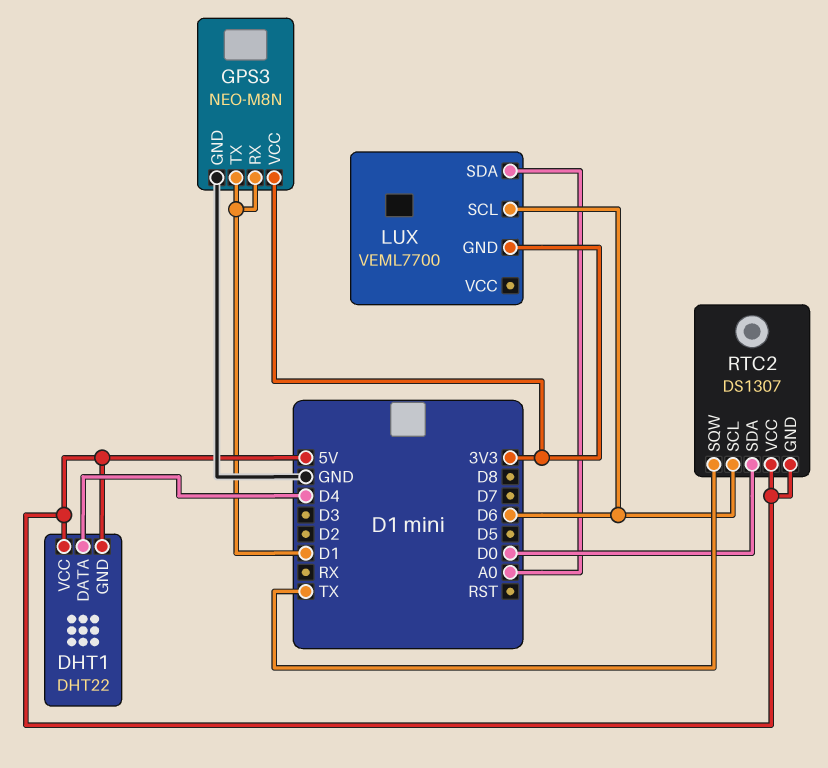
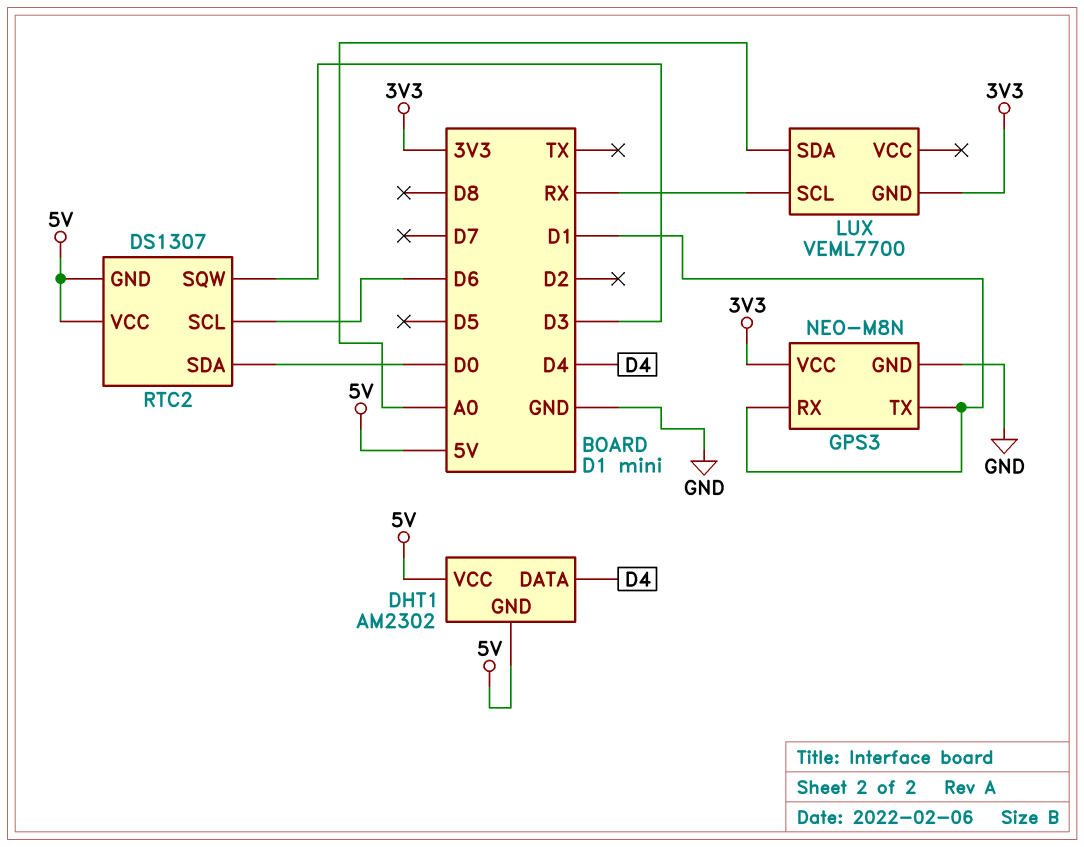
DHT1: DHT22 -> AM2302
LUX pin SCL: D6 -> RX
RTC2 pin SQW: TX -> D3

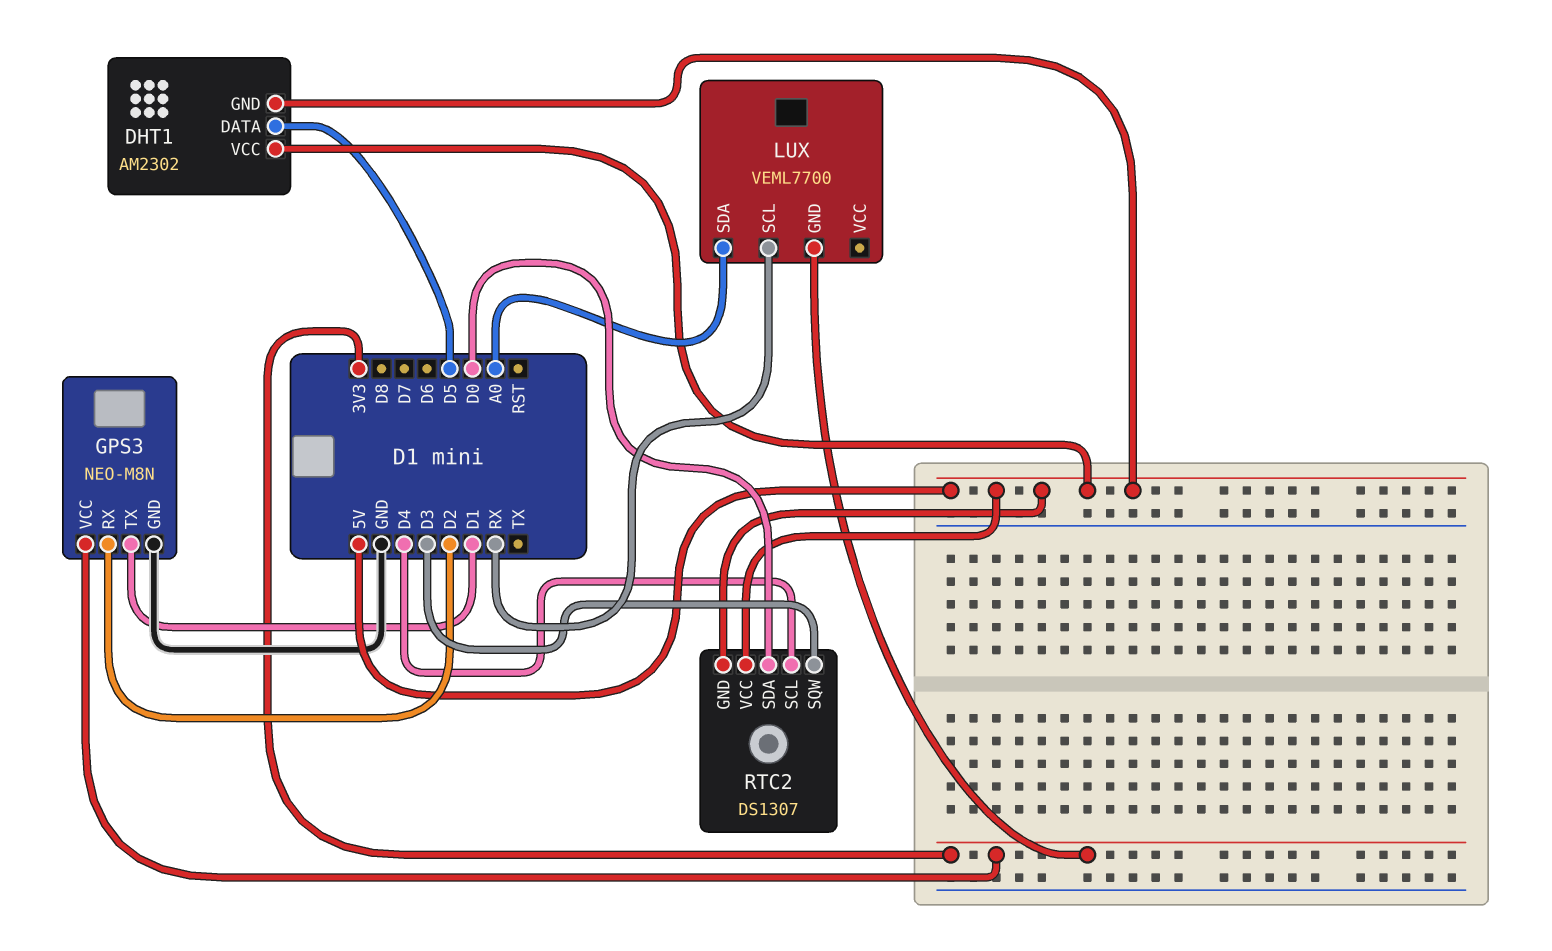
DHT1 pin DATA: D4 -> D5
GPS3 pin RX: D1 -> D2
RTC2 pin SCL: D6 -> D4

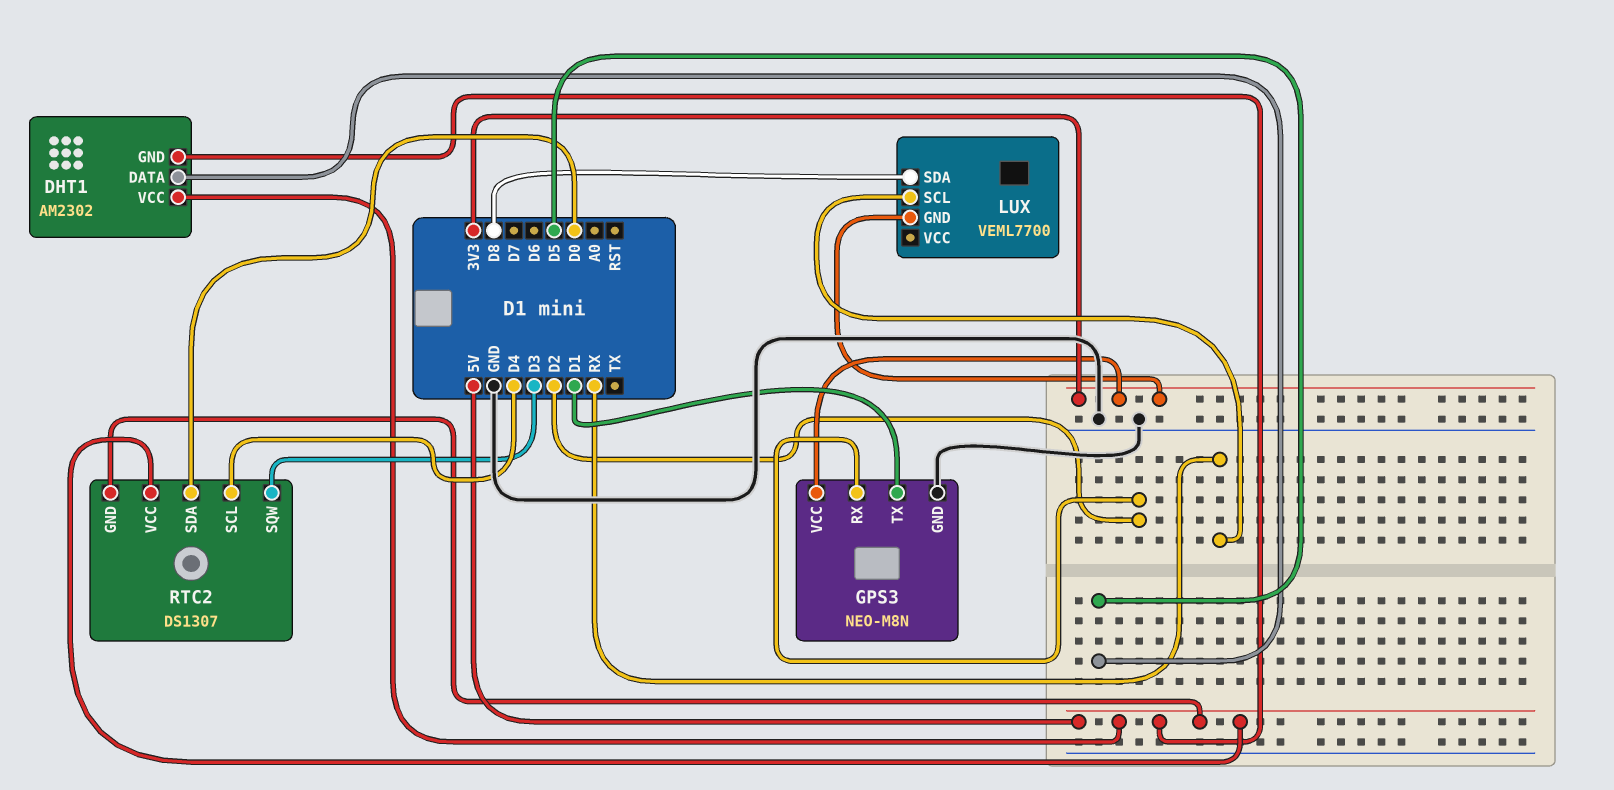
LUX pin SDA: A0 -> D8

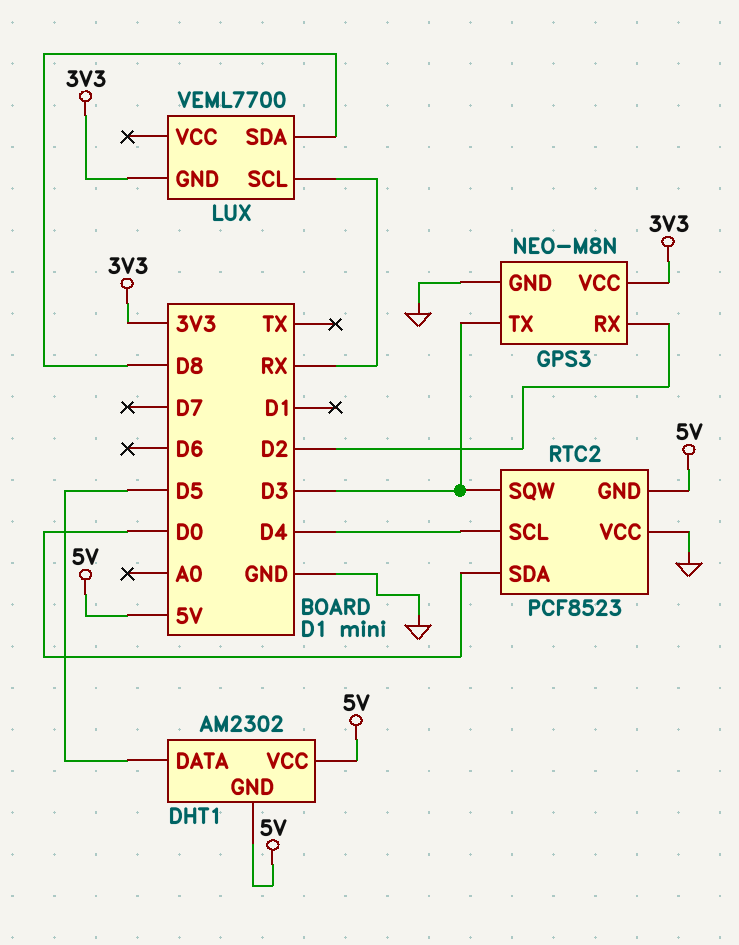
GPS3 pin TX: D1 -> D3
RTC2: DS1307 -> PCF8523
RTC2 pin VCC: 5V -> GND

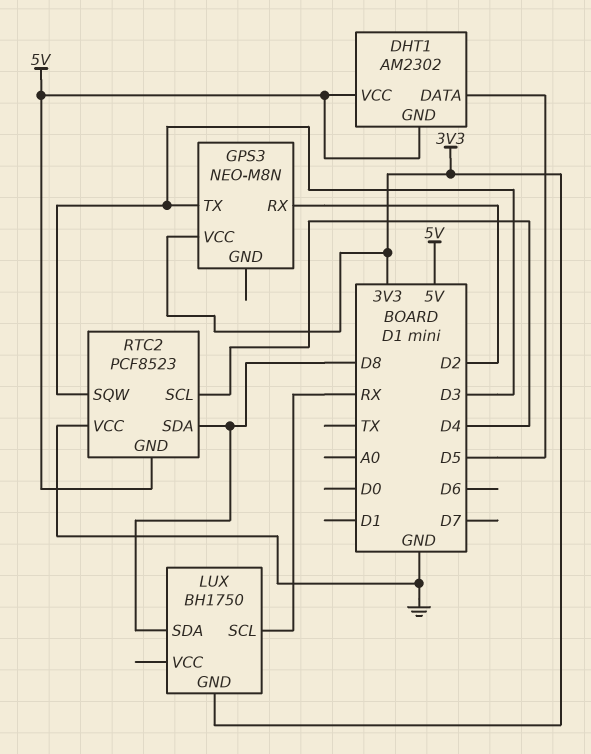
GPS3 pin GND: GND -> none
LUX: VEML7700 -> BH1750
RTC2 pin SDA: D0 -> D8

